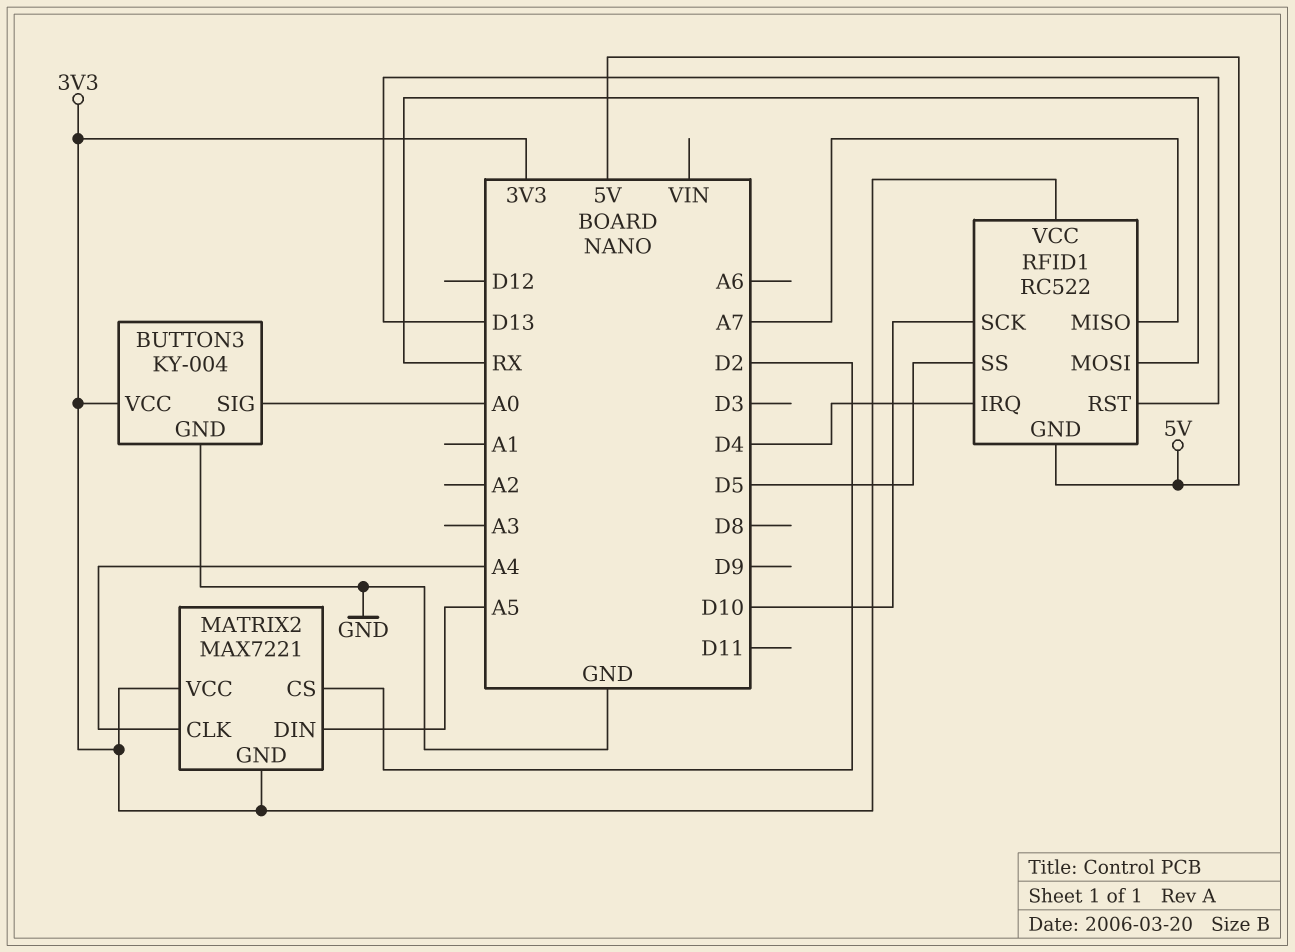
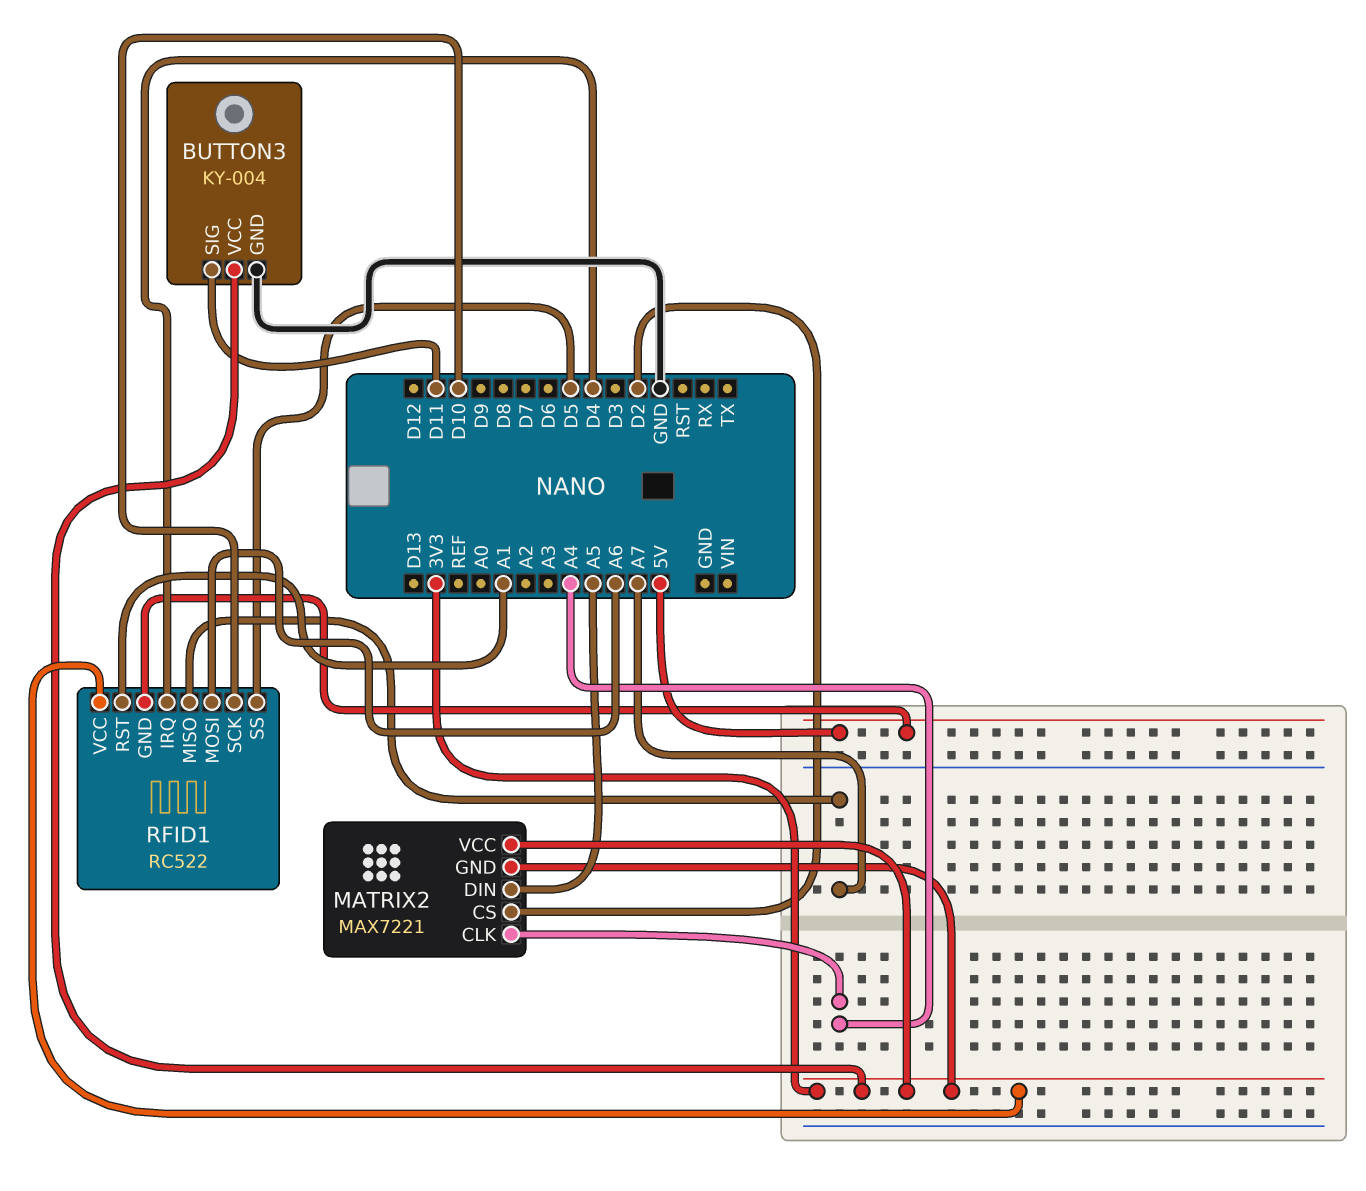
BUTTON3 pin SIG: A0 -> D11
RFID1 pin MOSI: RX -> A6
RFID1 pin RST: D13 -> A1

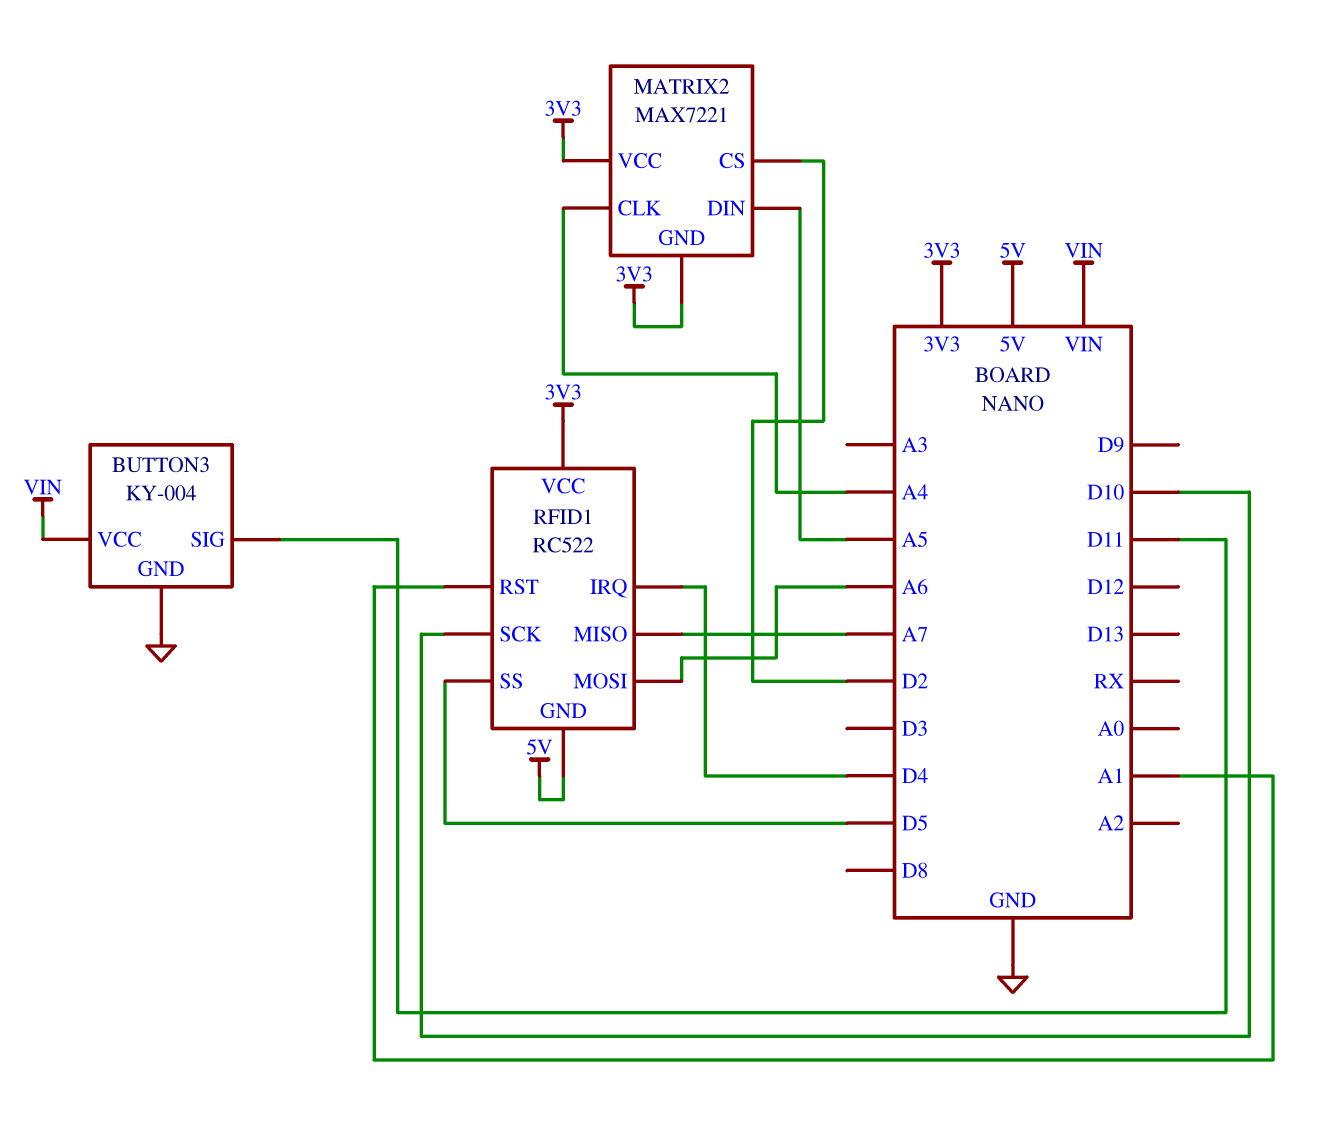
BUTTON3 pin VCC: 3V3 -> VIN

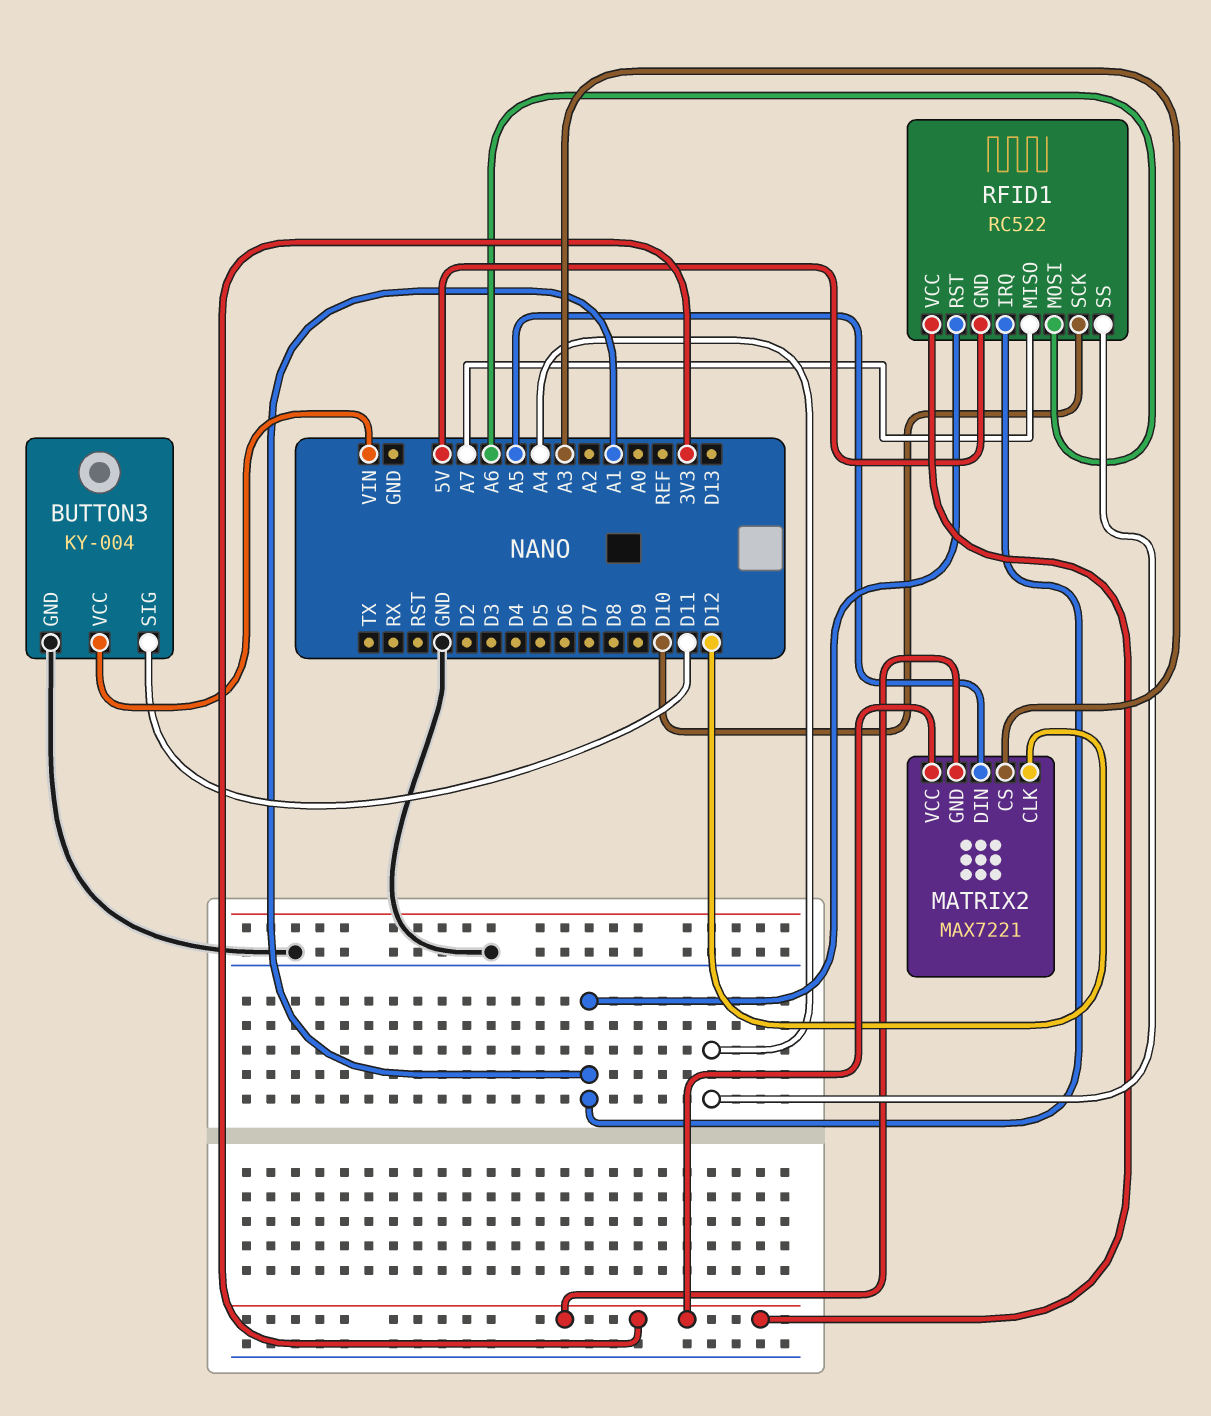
MATRIX2 pin CLK: A4 -> D12
MATRIX2 pin CS: D2 -> A3
RFID1 pin IRQ: D4 -> A1
RFID1 pin SS: D5 -> A4

